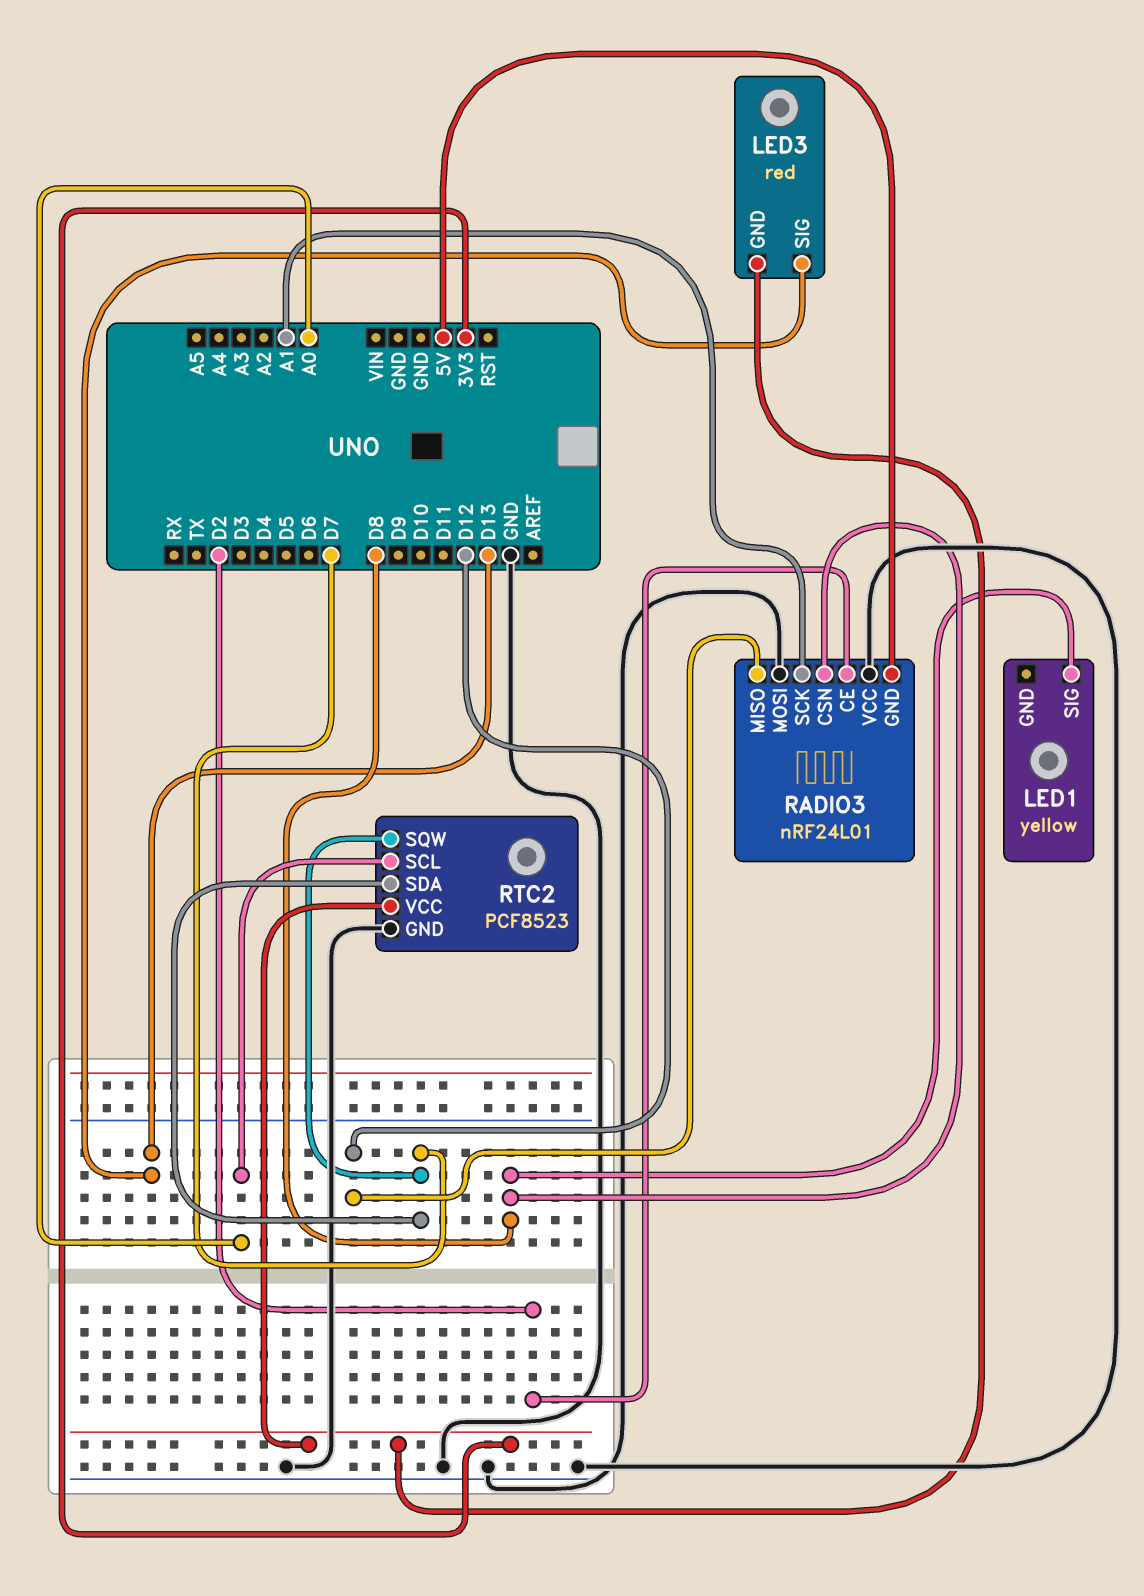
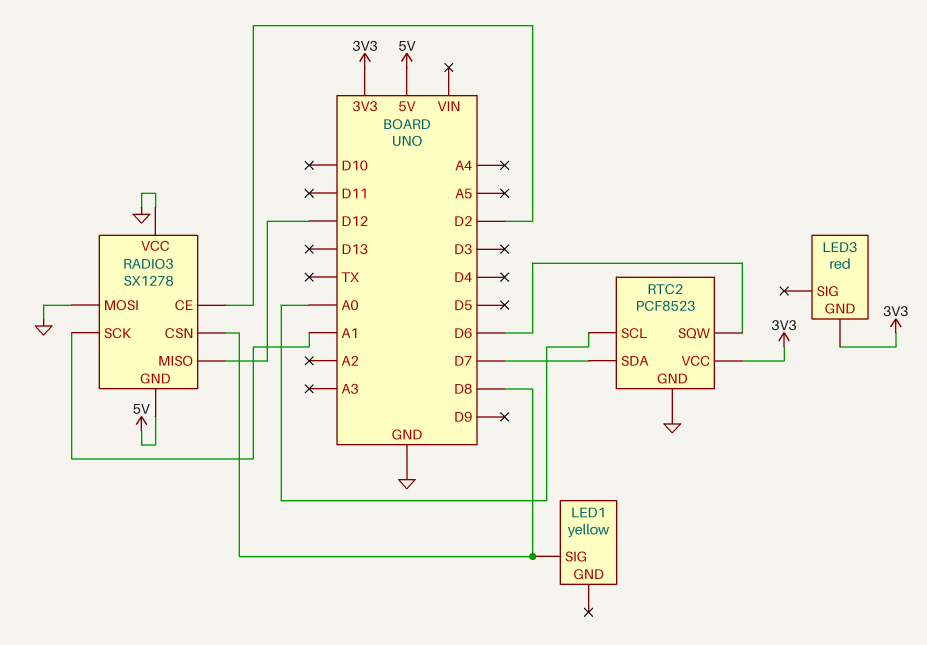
LED3 pin SIG: D13 -> none
RADIO3: nRF24L01 -> SX1278
RTC2 pin SQW: D7 -> D6

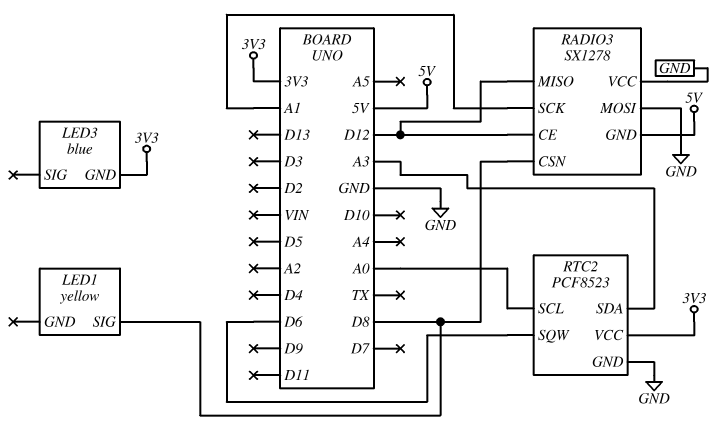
LED3: red -> blue
RADIO3 pin CE: D2 -> D12
RTC2 pin SDA: D7 -> A3

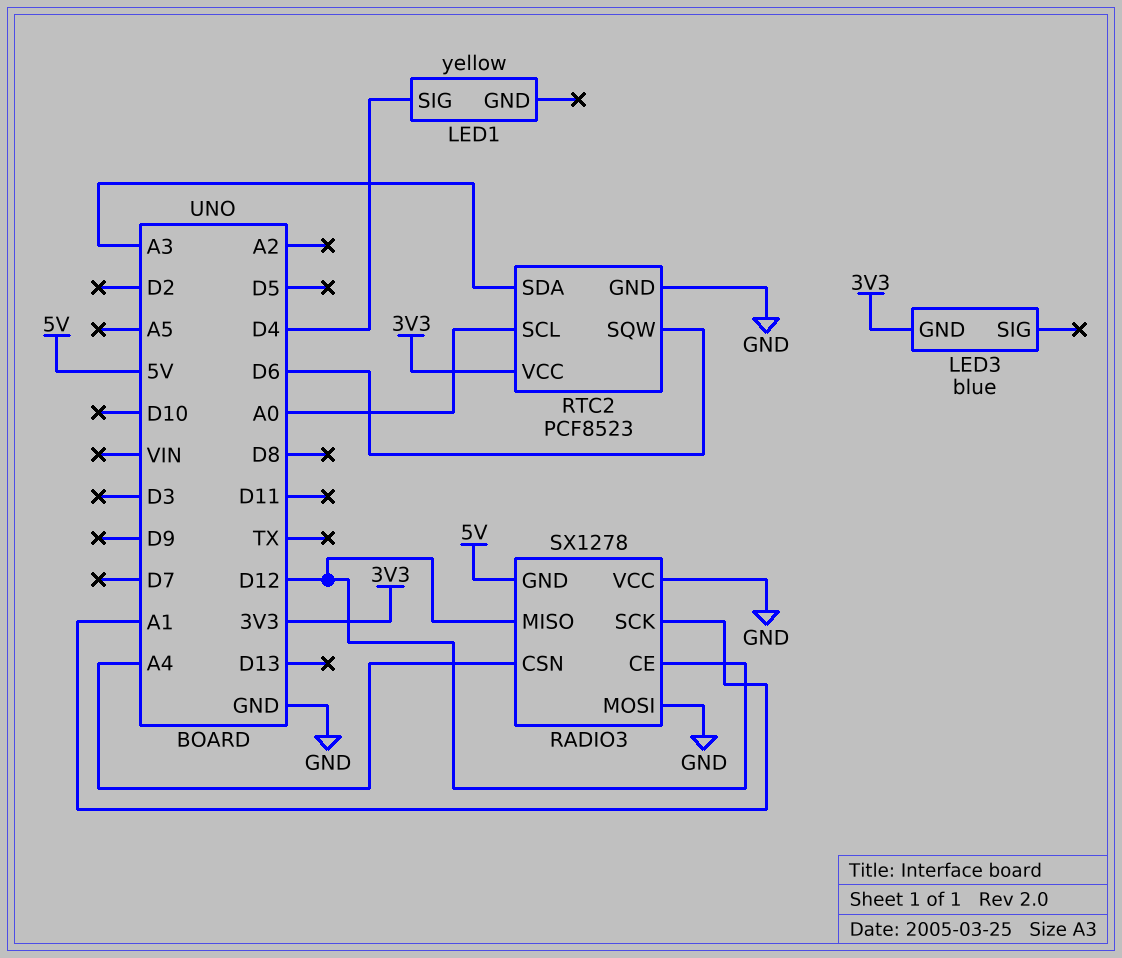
LED1 pin SIG: D8 -> D4
RADIO3 pin CSN: D8 -> A4

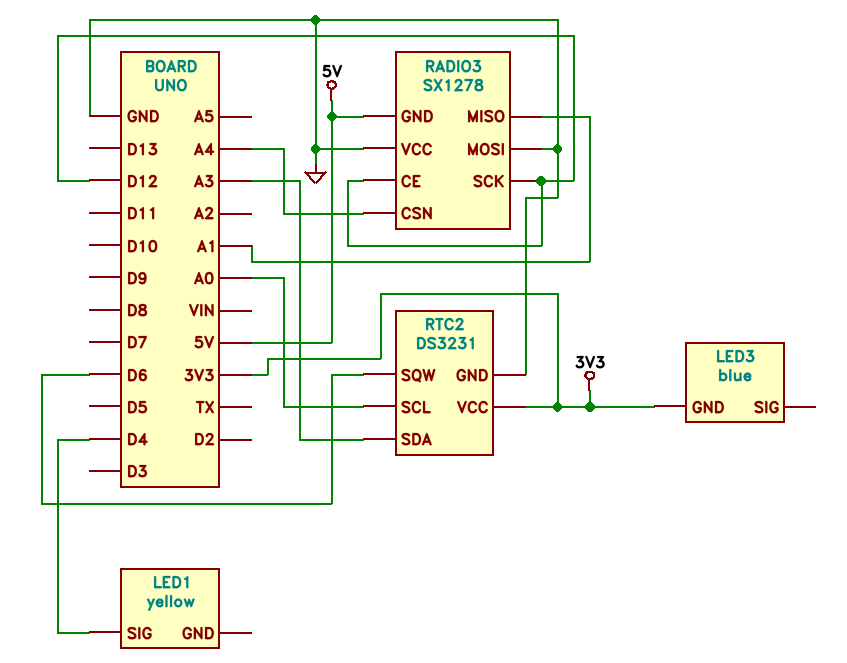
RADIO3 pin MISO: D12 -> A1
RADIO3 pin SCK: A1 -> D12
RTC2: PCF8523 -> DS3231

